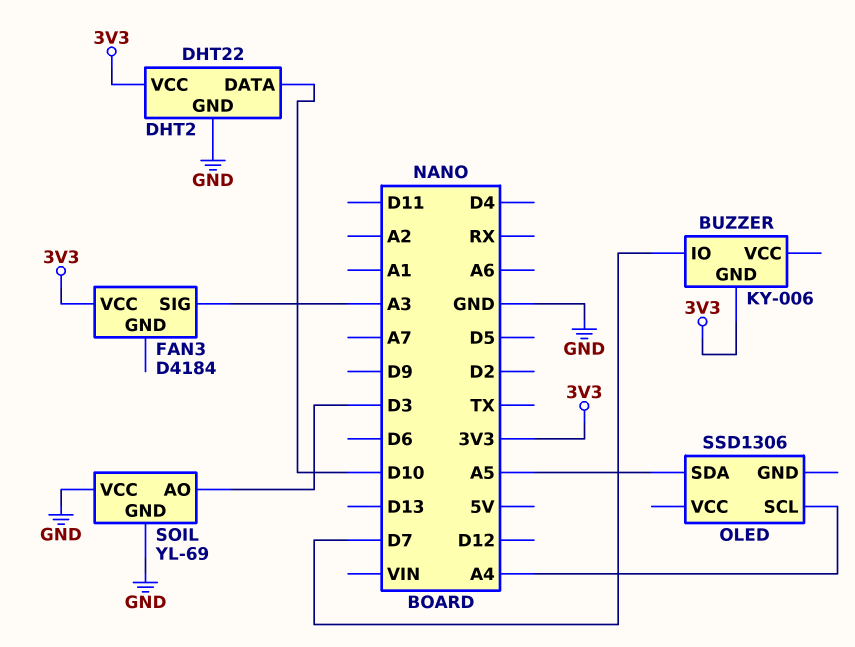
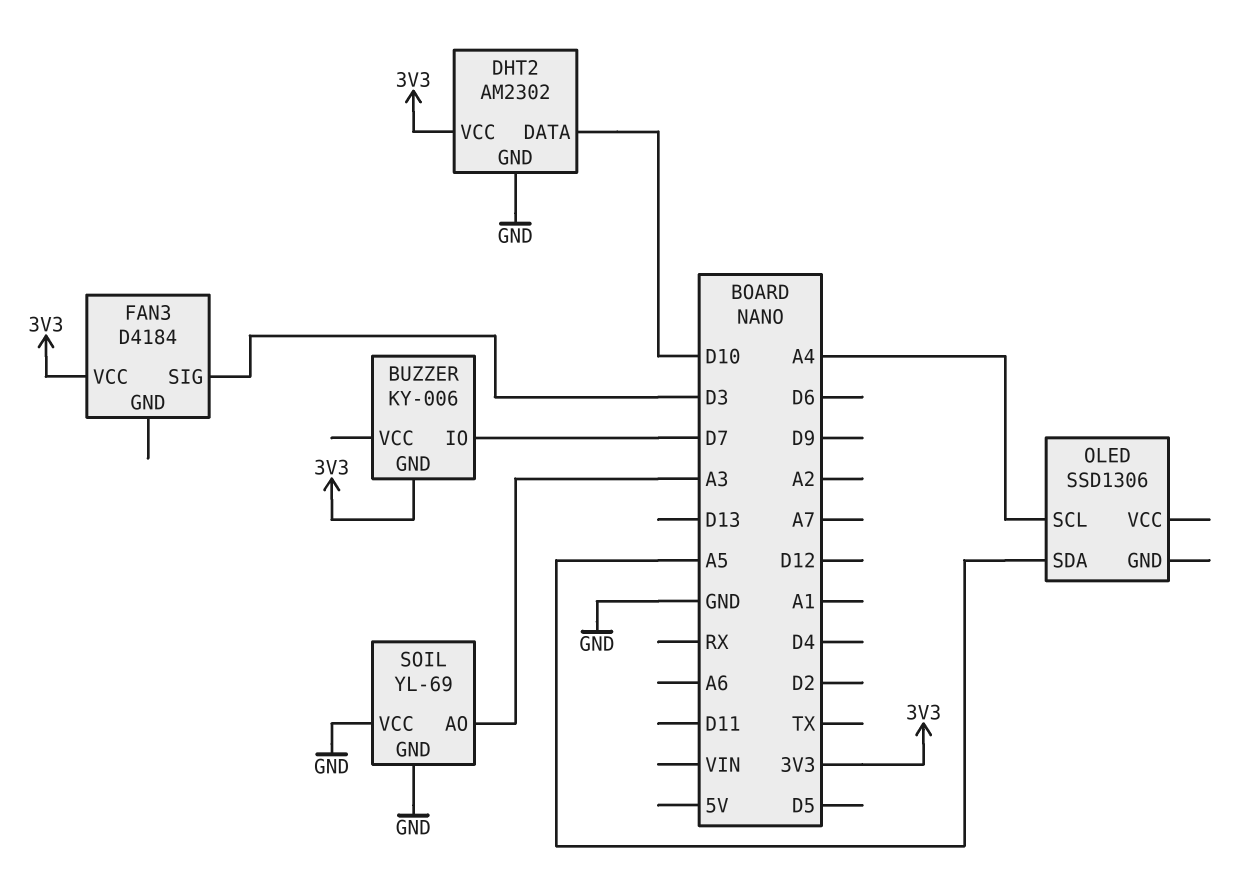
DHT2: DHT22 -> AM2302
FAN3 pin SIG: A3 -> D3
SOIL pin AO: D3 -> A3

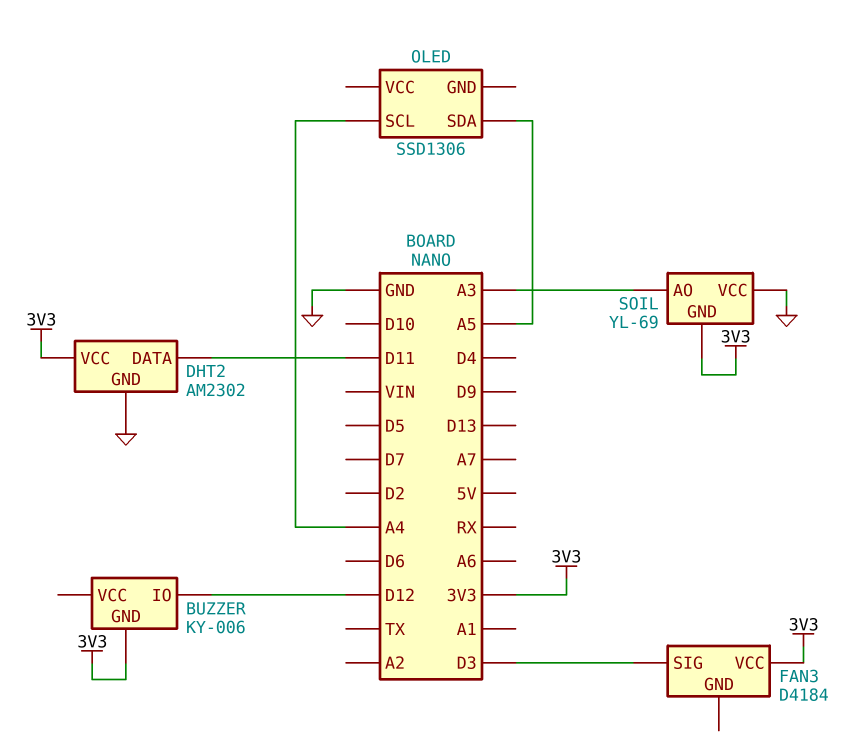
BUZZER pin IO: D7 -> D12
DHT2 pin DATA: D10 -> D11
SOIL pin GND: GND -> 3V3

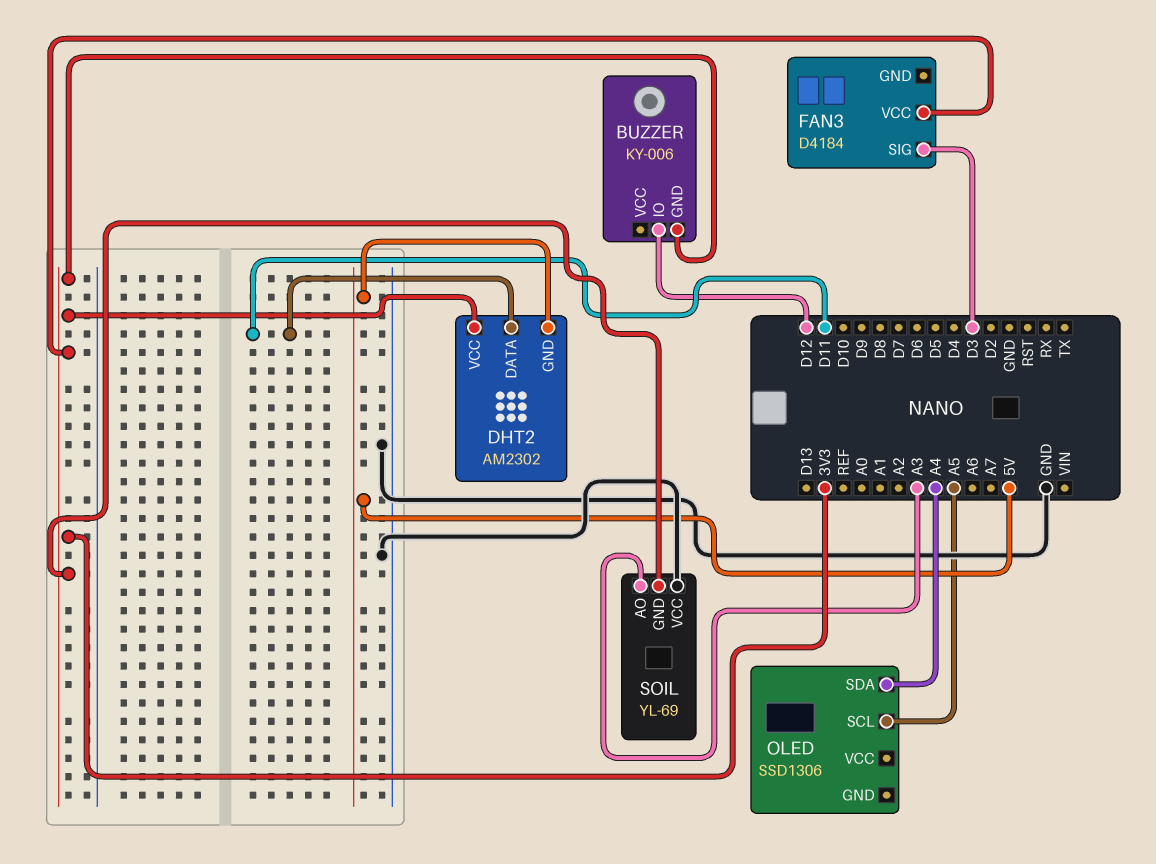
DHT2 pin GND: GND -> 5V
OLED pin SCL: A4 -> A5
OLED pin SDA: A5 -> A4

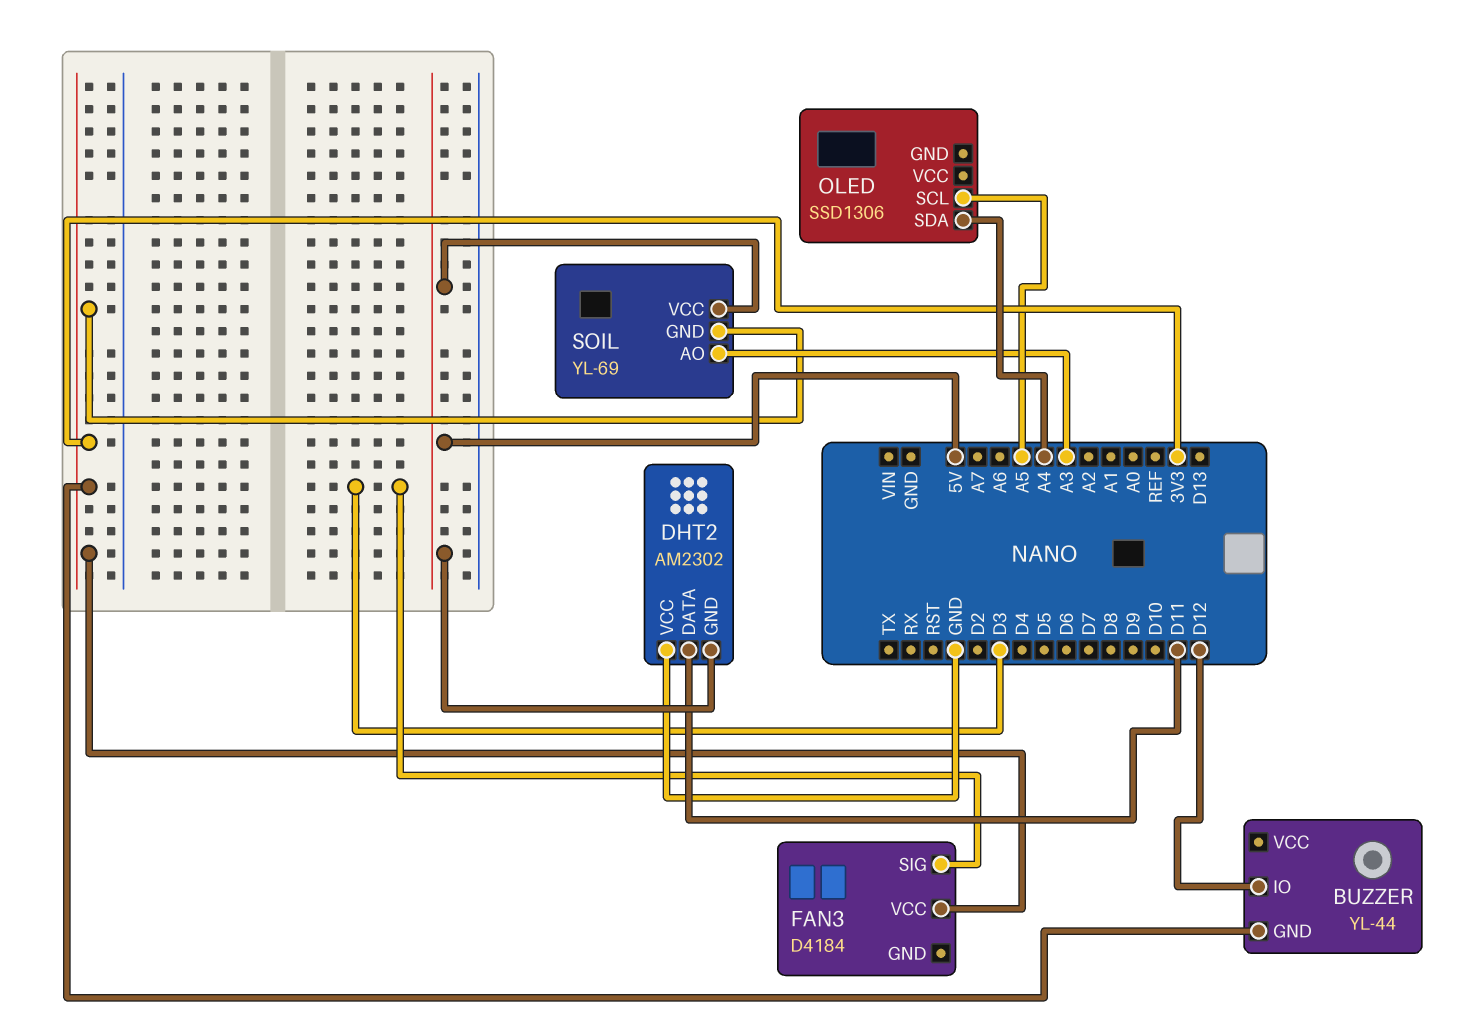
BUZZER: KY-006 -> YL-44
DHT2 pin VCC: 3V3 -> GND
SOIL pin VCC: GND -> 5V

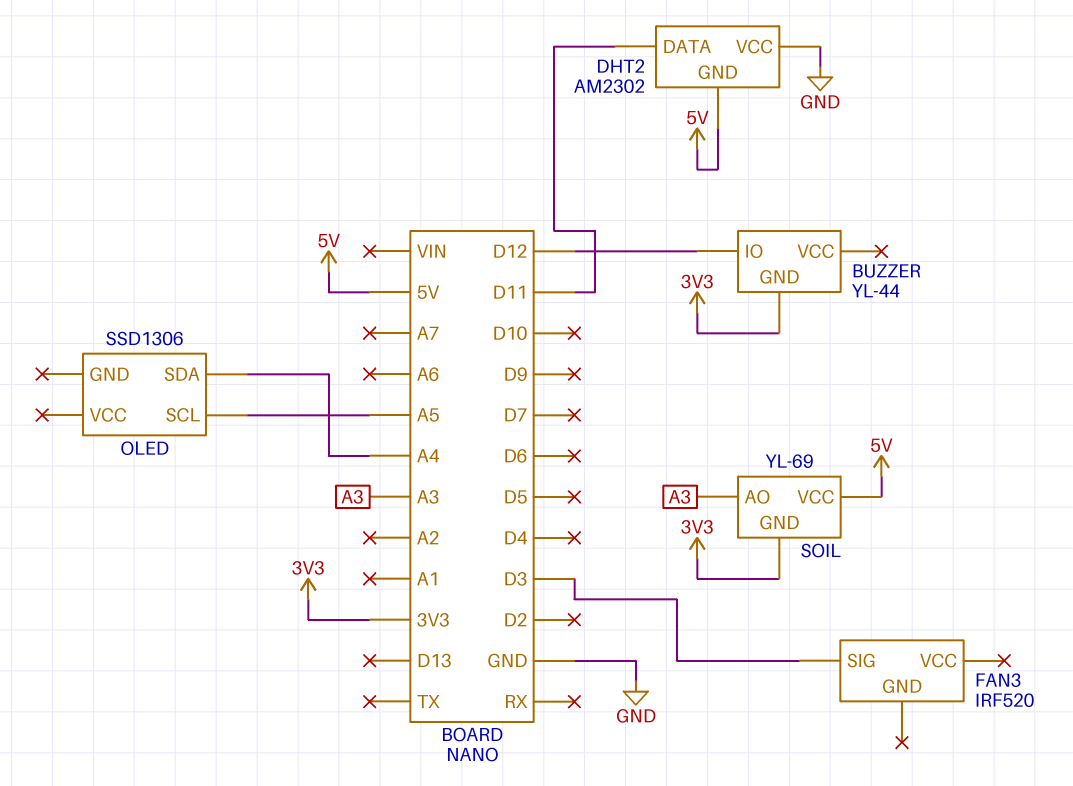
FAN3: D4184 -> IRF520
FAN3 pin VCC: 3V3 -> none

